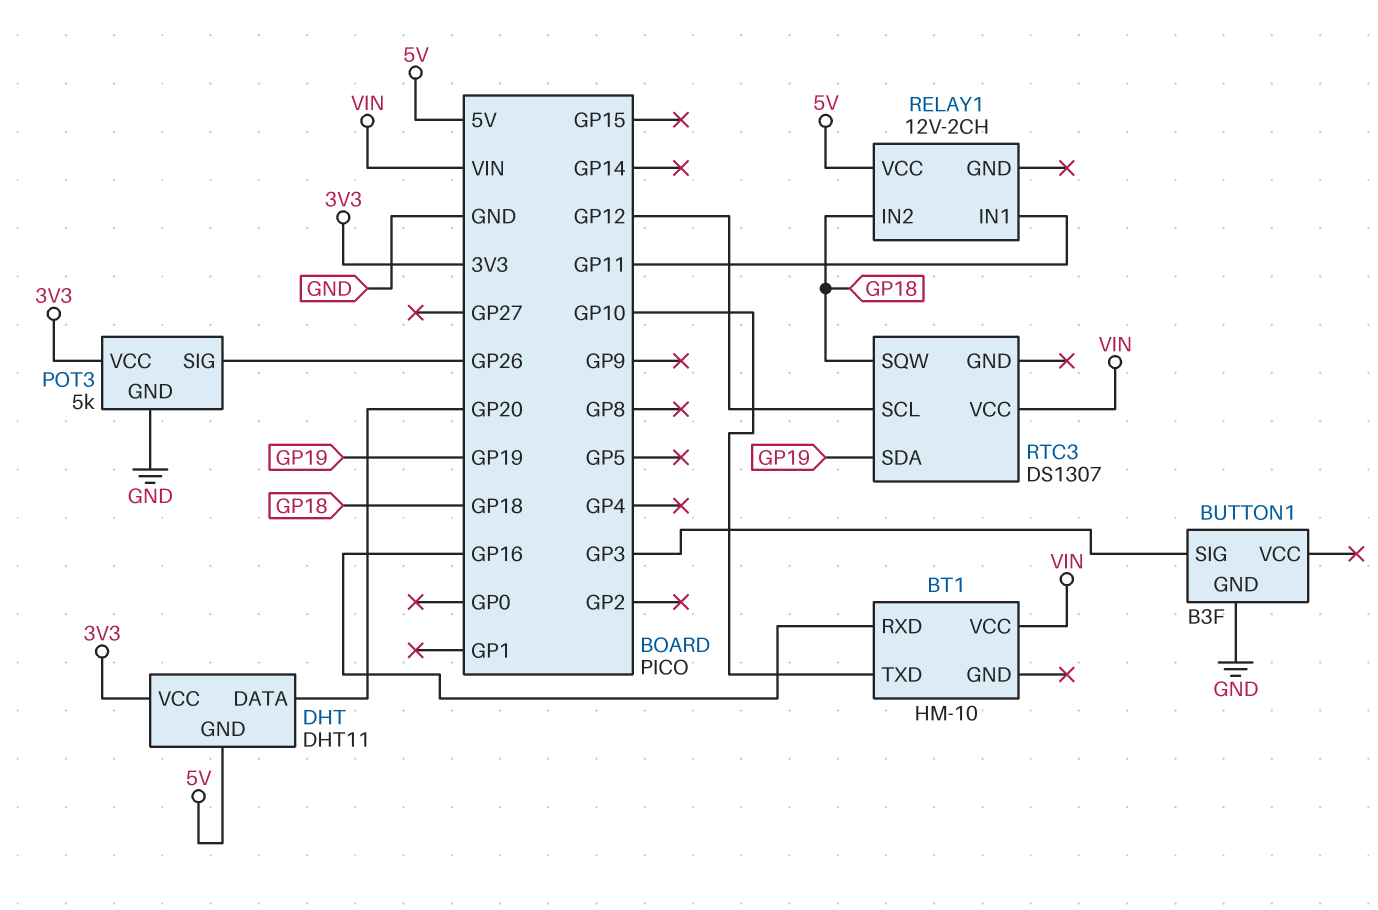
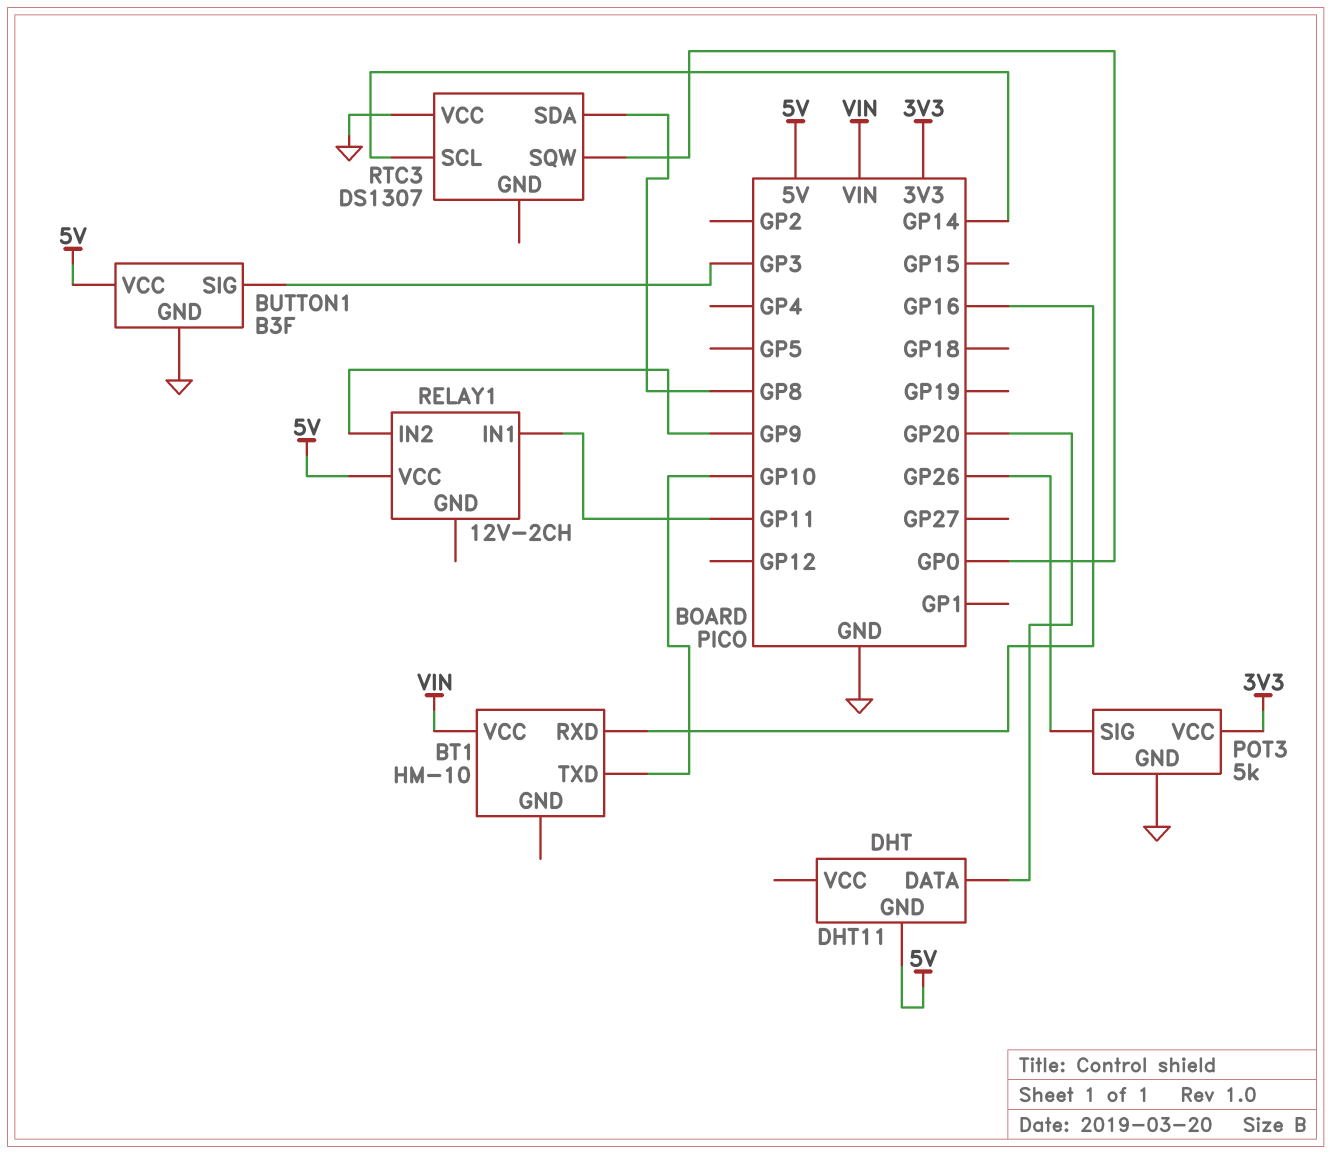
BUTTON1 pin VCC: none -> 5V
DHT pin VCC: 3V3 -> none
RELAY1 pin IN2: GP18 -> GP9
RTC3 pin SCL: GP12 -> GP14
RTC3 pin SDA: GP19 -> GP8
RTC3 pin SQW: GP18 -> GP0
RTC3 pin VCC: VIN -> GND

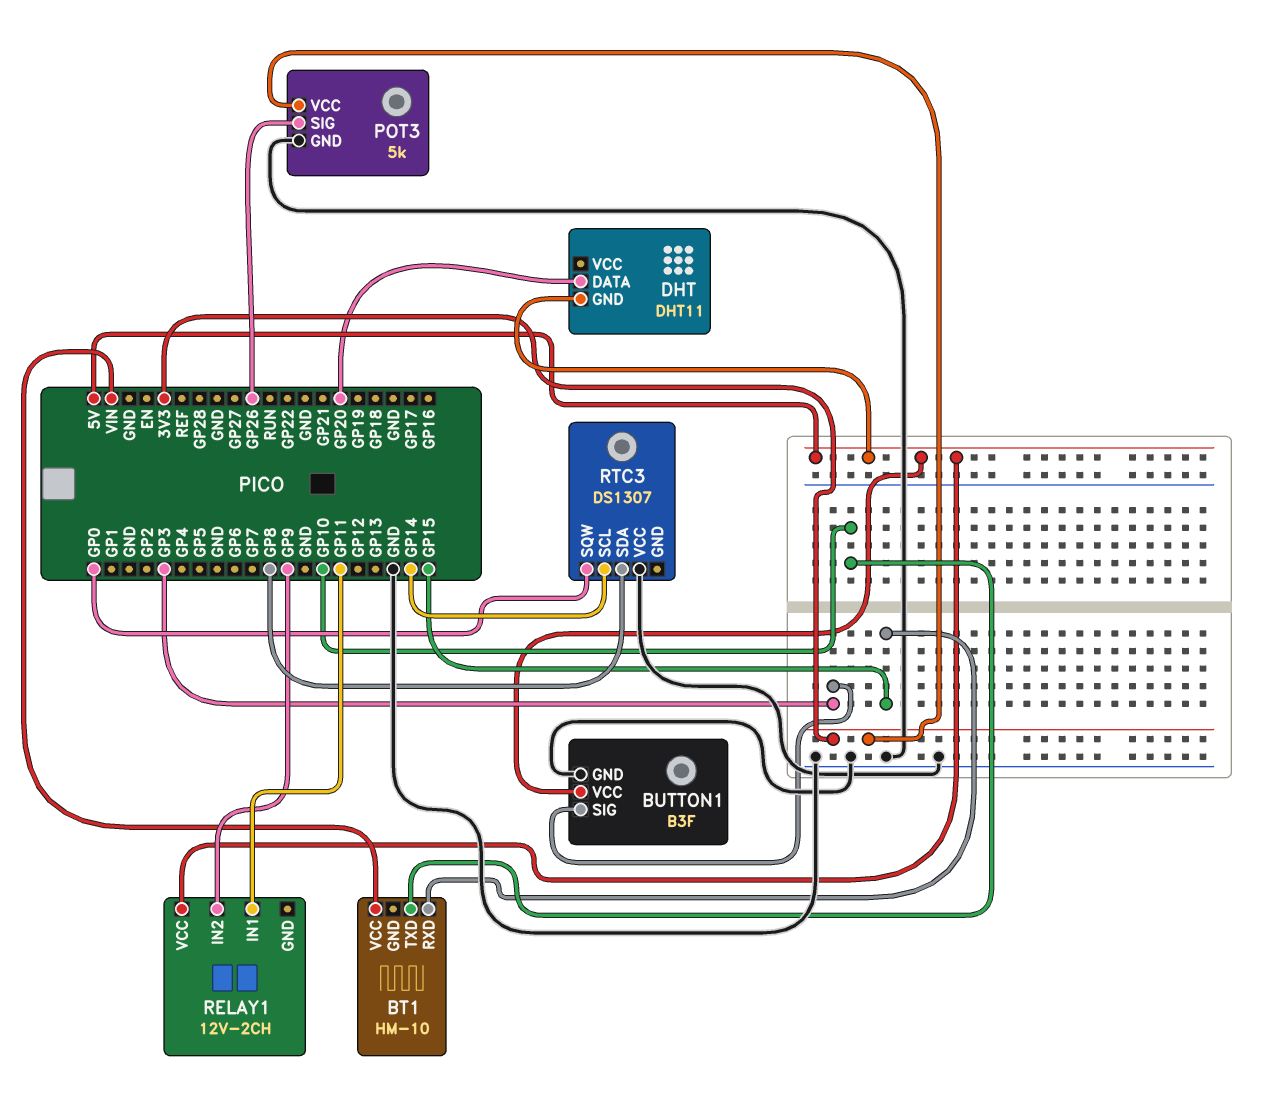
BT1 pin RXD: GP16 -> GP15

